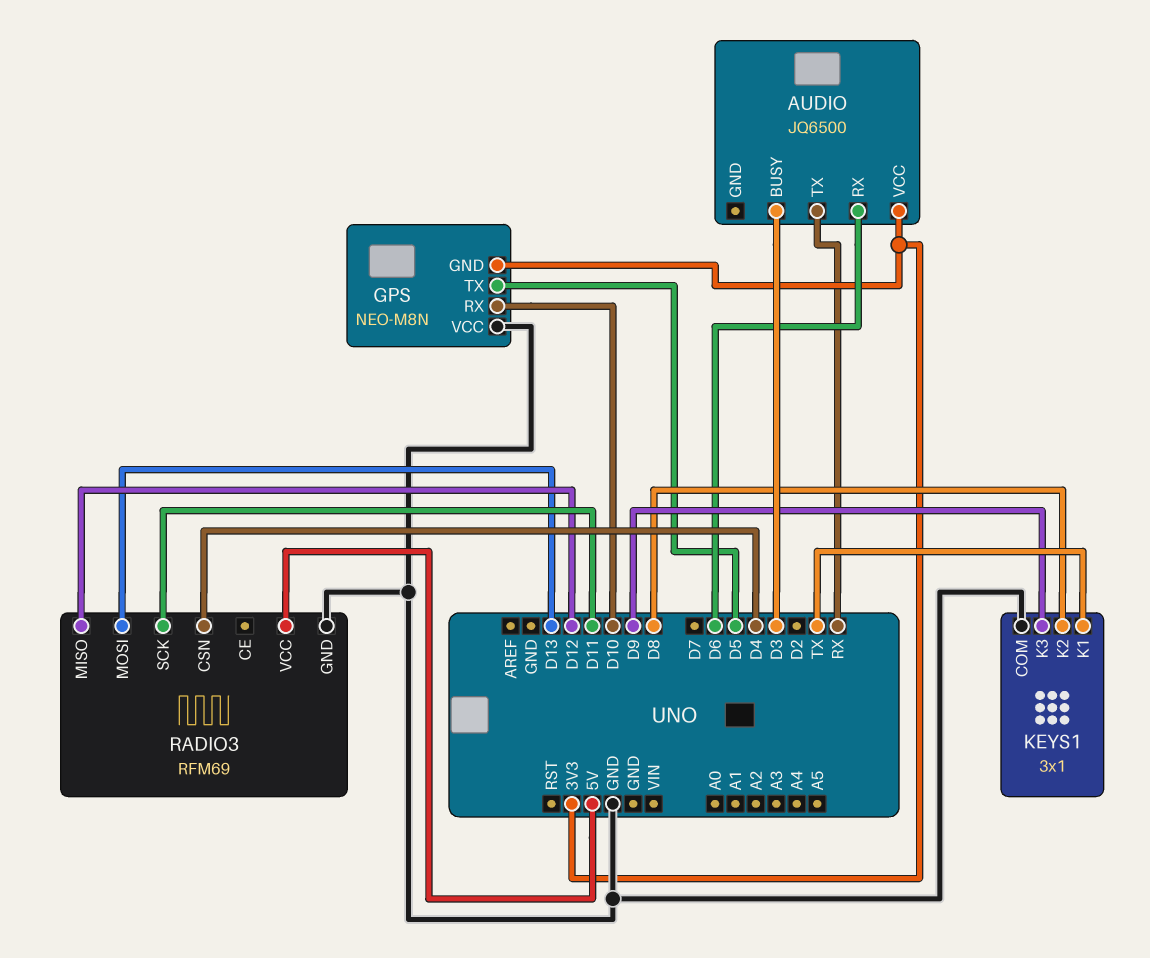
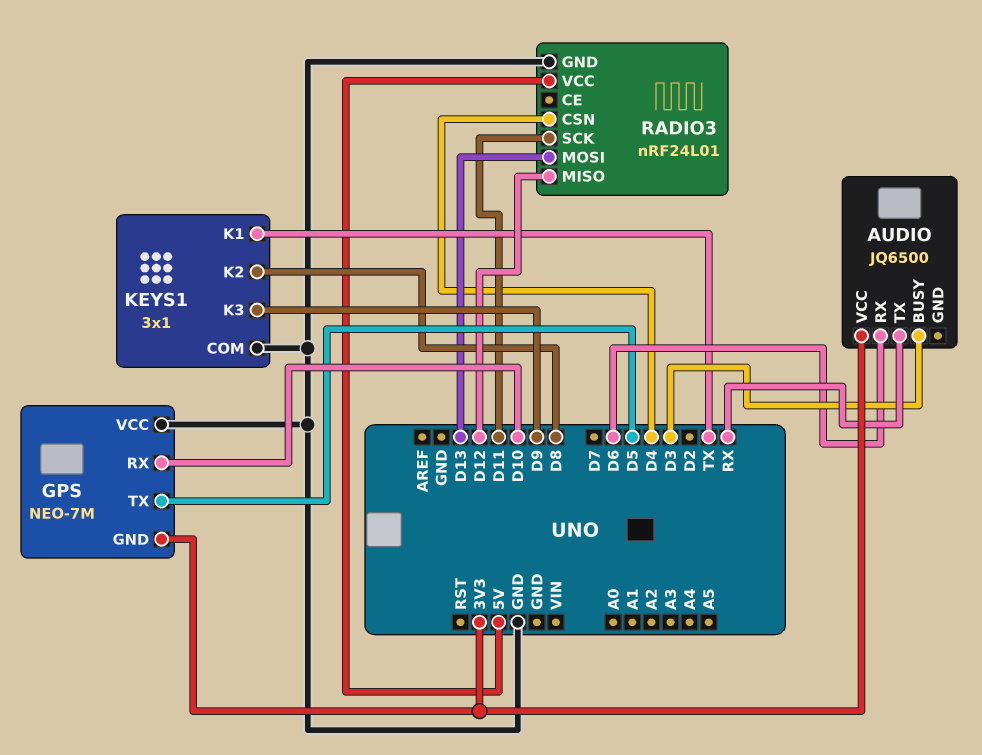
GPS: NEO-M8N -> NEO-7M
RADIO3: RFM69 -> nRF24L01

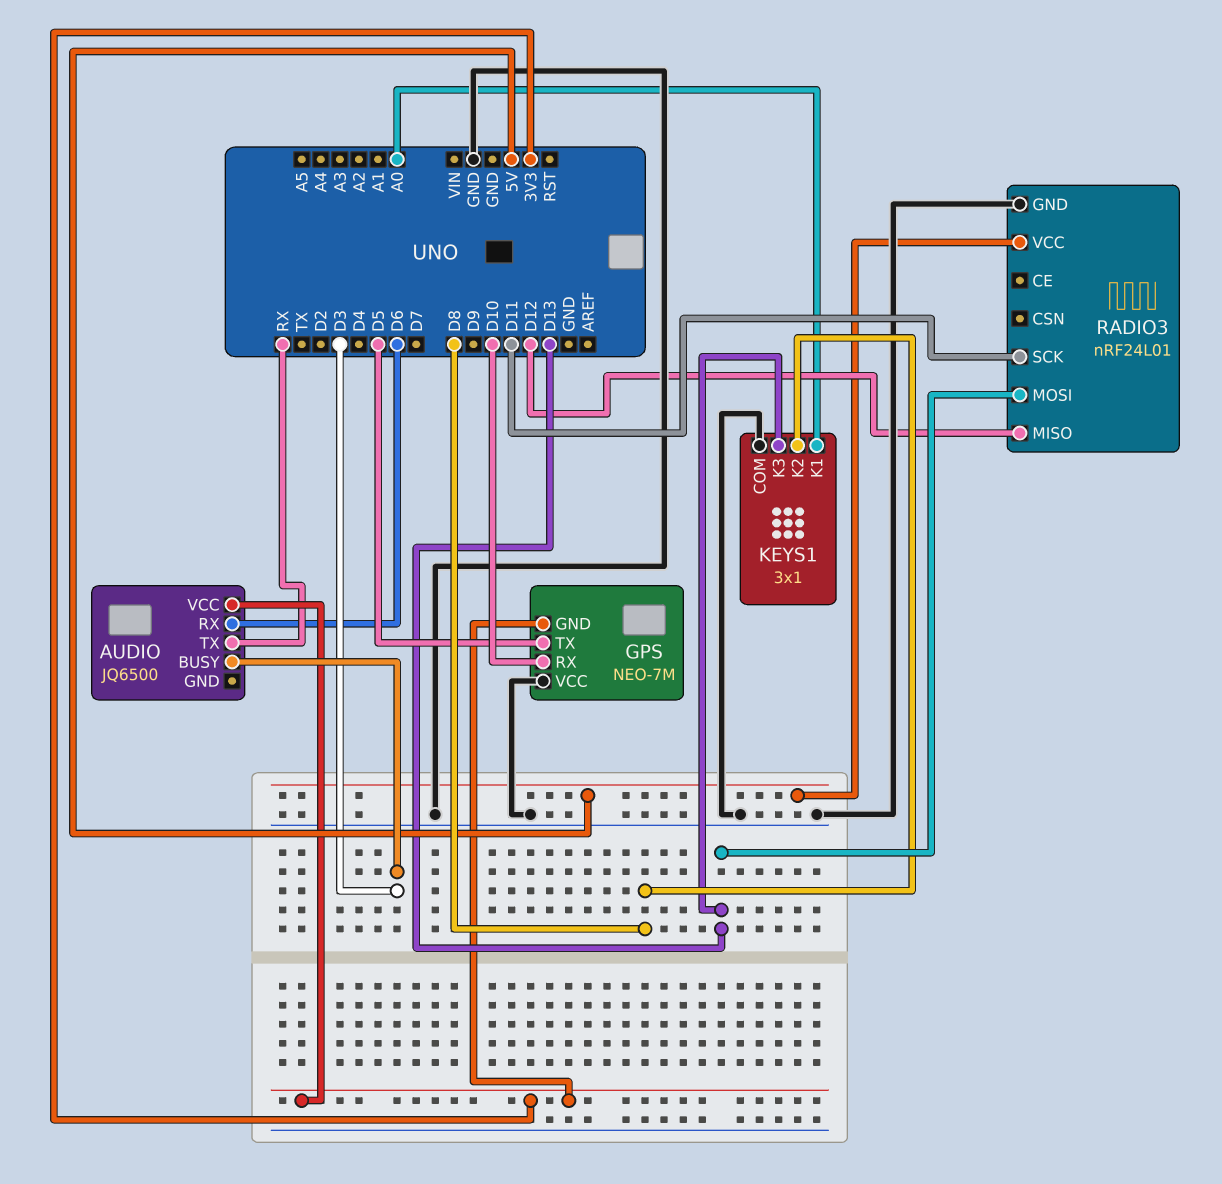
KEYS1 pin K1: TX -> A0
KEYS1 pin K3: D9 -> D13
RADIO3 pin CSN: D4 -> none

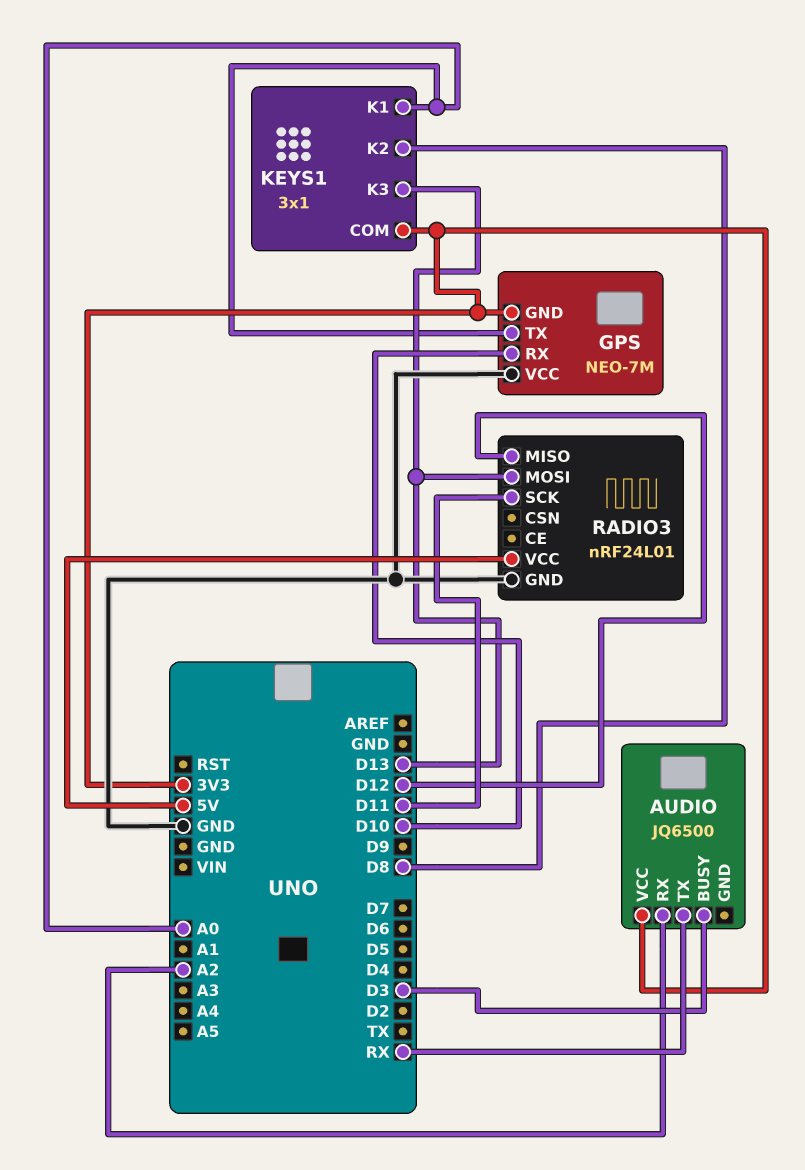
AUDIO pin RX: D6 -> A2
GPS pin TX: D5 -> A0
KEYS1 pin COM: GND -> 3V3

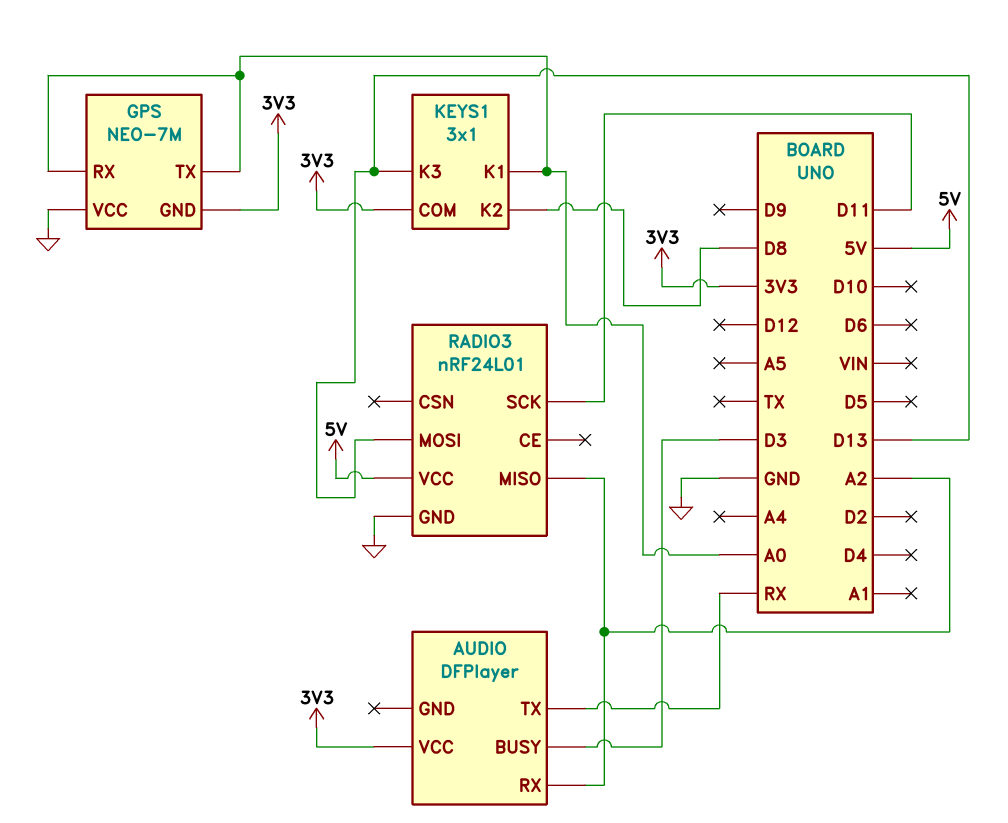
AUDIO: JQ6500 -> DFPlayer
GPS pin RX: D10 -> A0
RADIO3 pin MISO: D12 -> A2

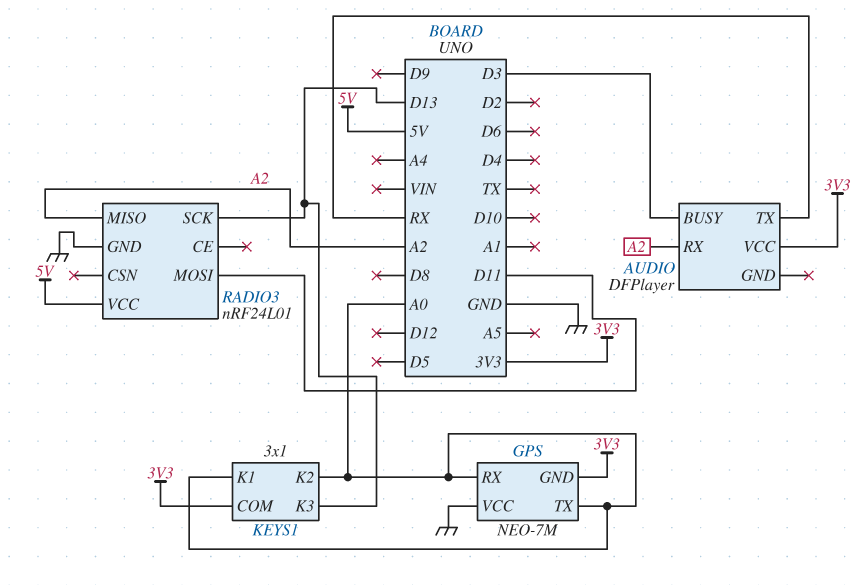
KEYS1 pin K2: D8 -> A0
RADIO3 pin MOSI: D13 -> D11
RADIO3 pin SCK: D11 -> D13

